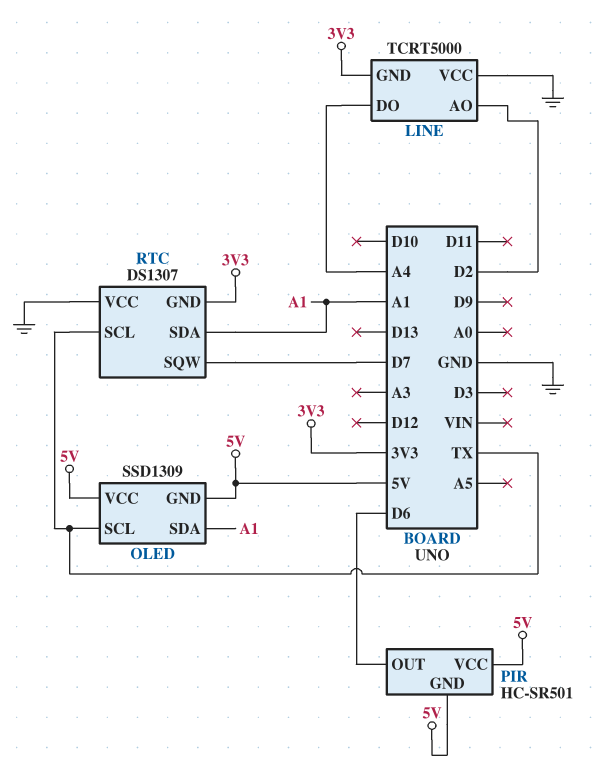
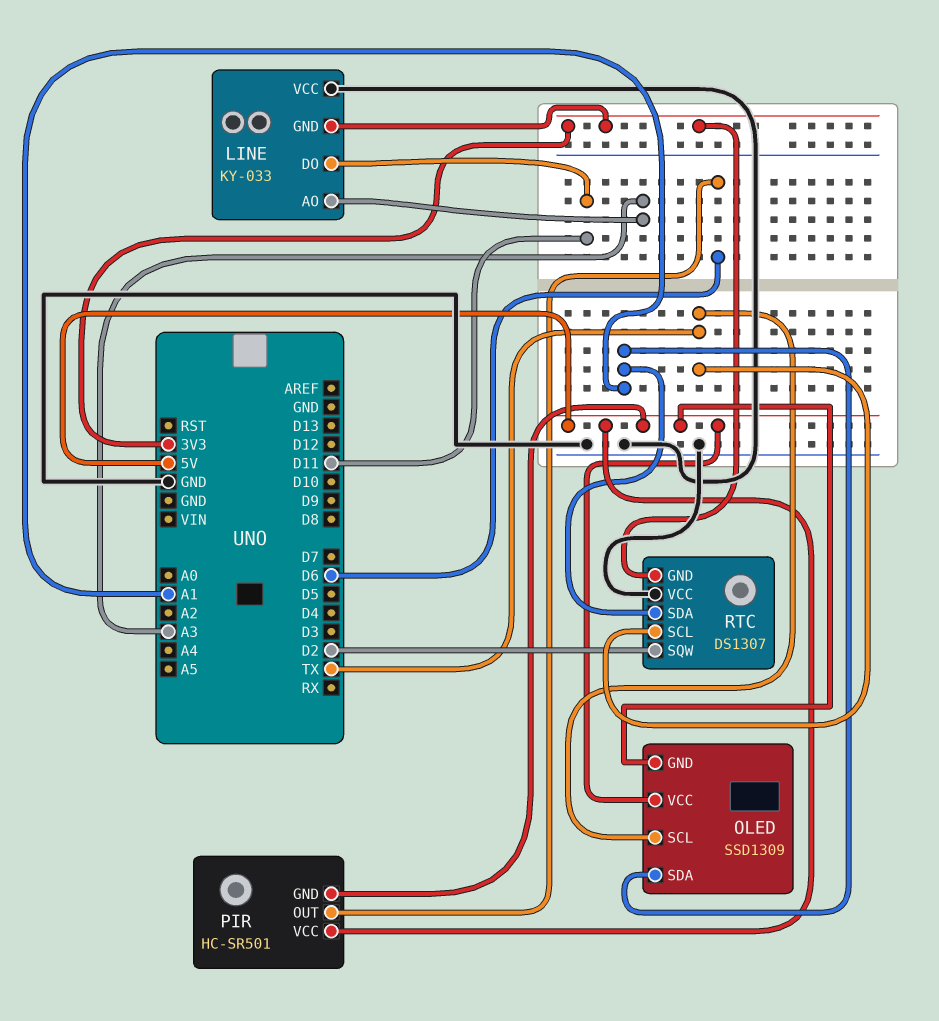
LINE: TCRT5000 -> KY-033
LINE pin AO: D2 -> A3
LINE pin DO: A4 -> D11
RTC pin SQW: D7 -> D2

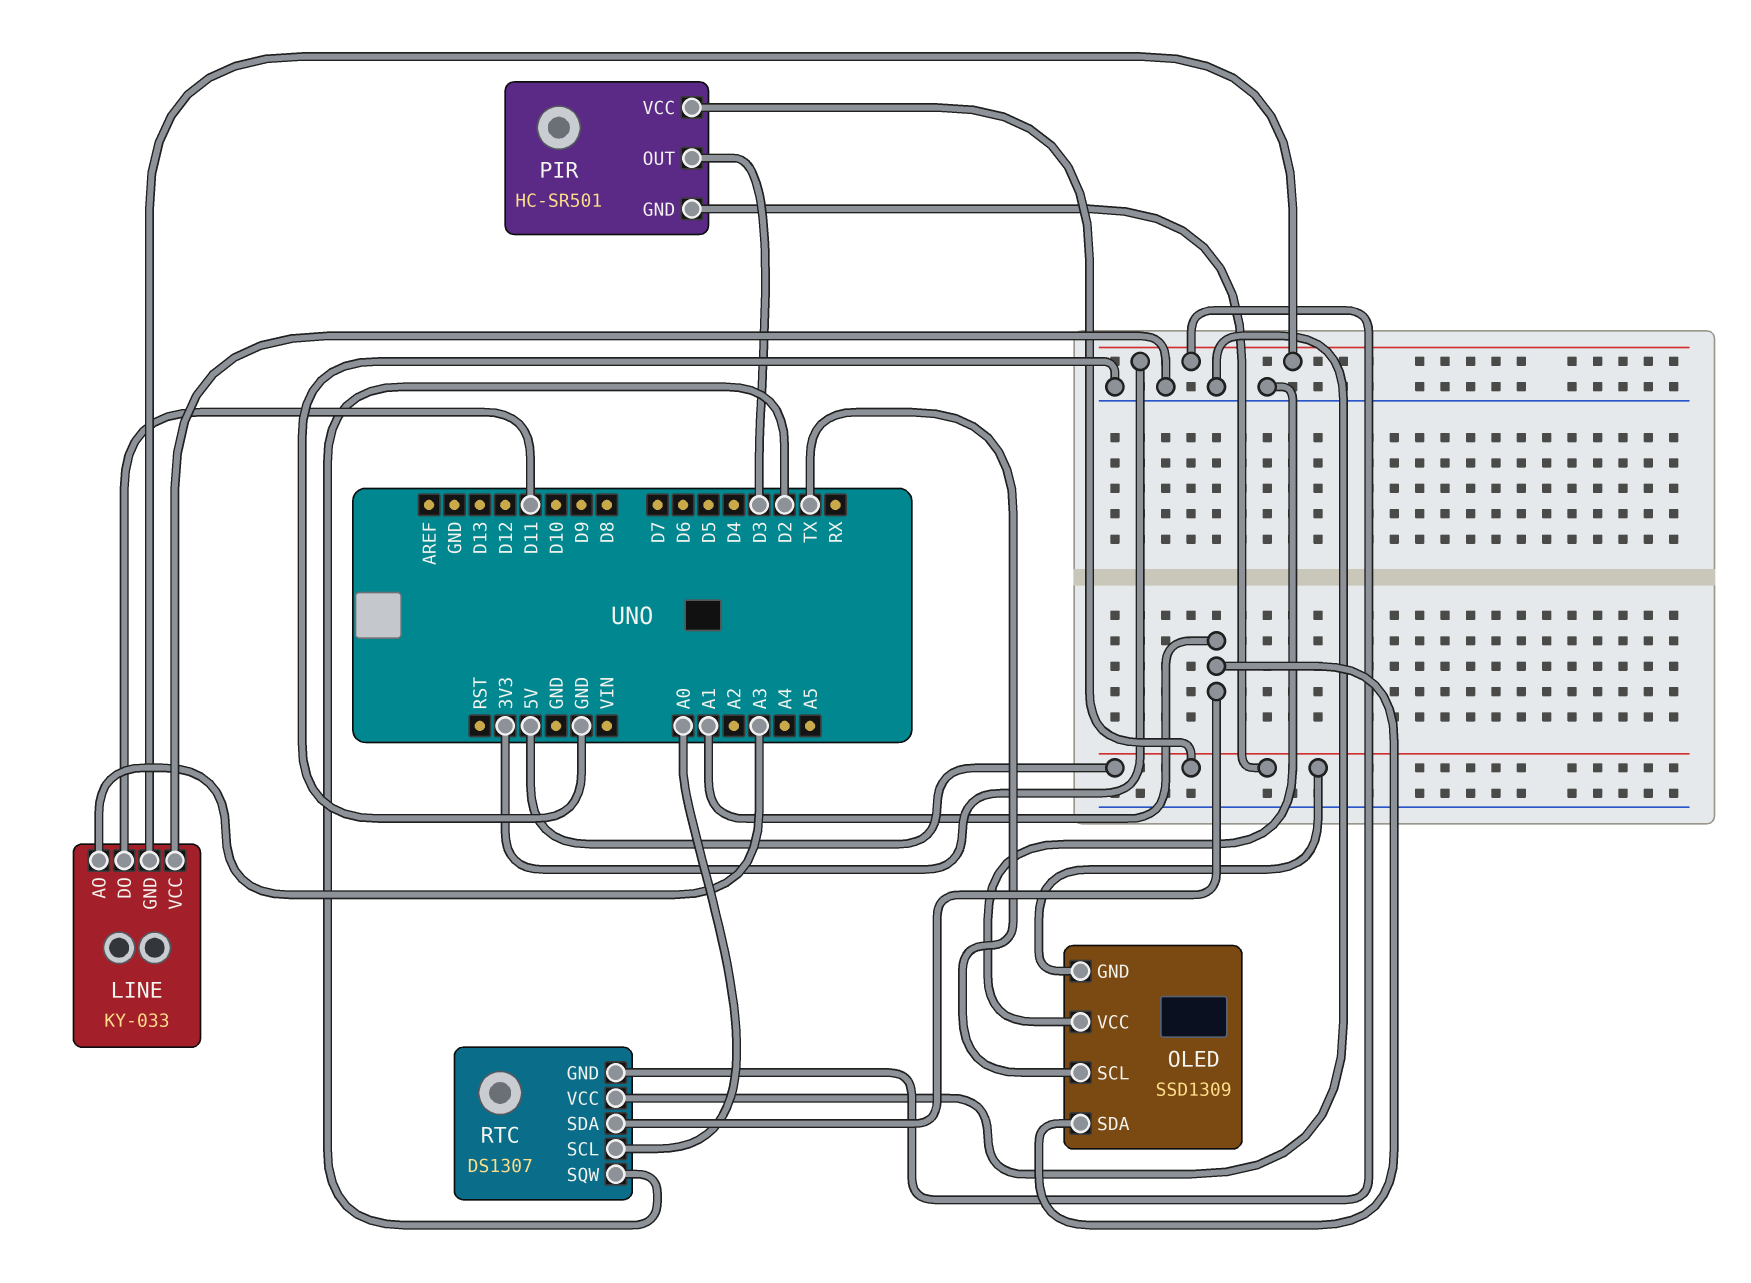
OLED pin VCC: 5V -> GND
PIR pin OUT: D6 -> D3
RTC pin SCL: TX -> A0

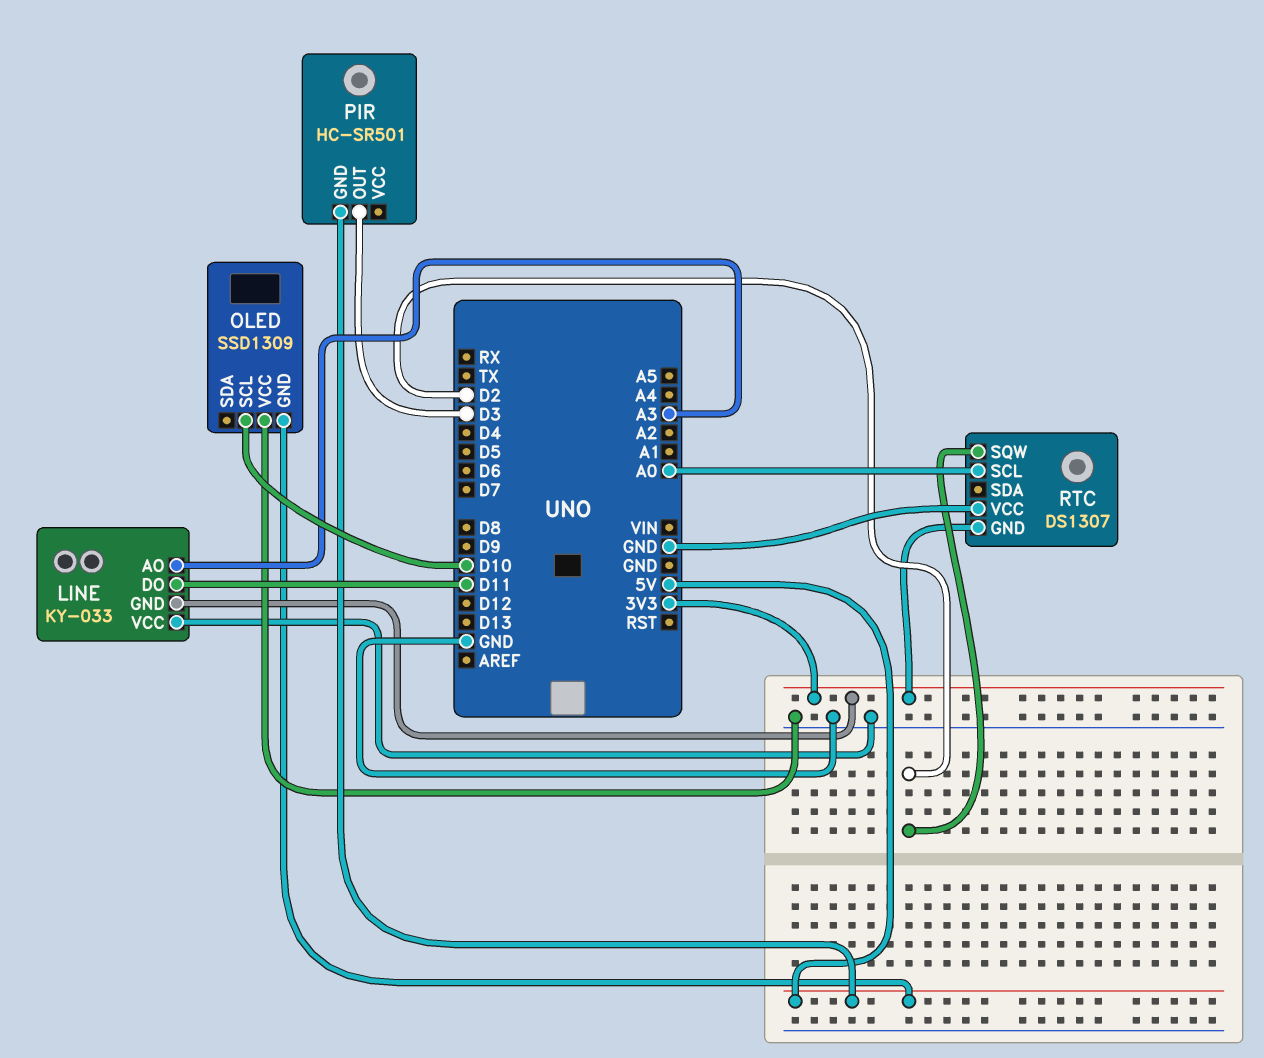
OLED pin SCL: TX -> D10
OLED pin SDA: A1 -> none
PIR pin VCC: 5V -> none
RTC pin SDA: A1 -> none

